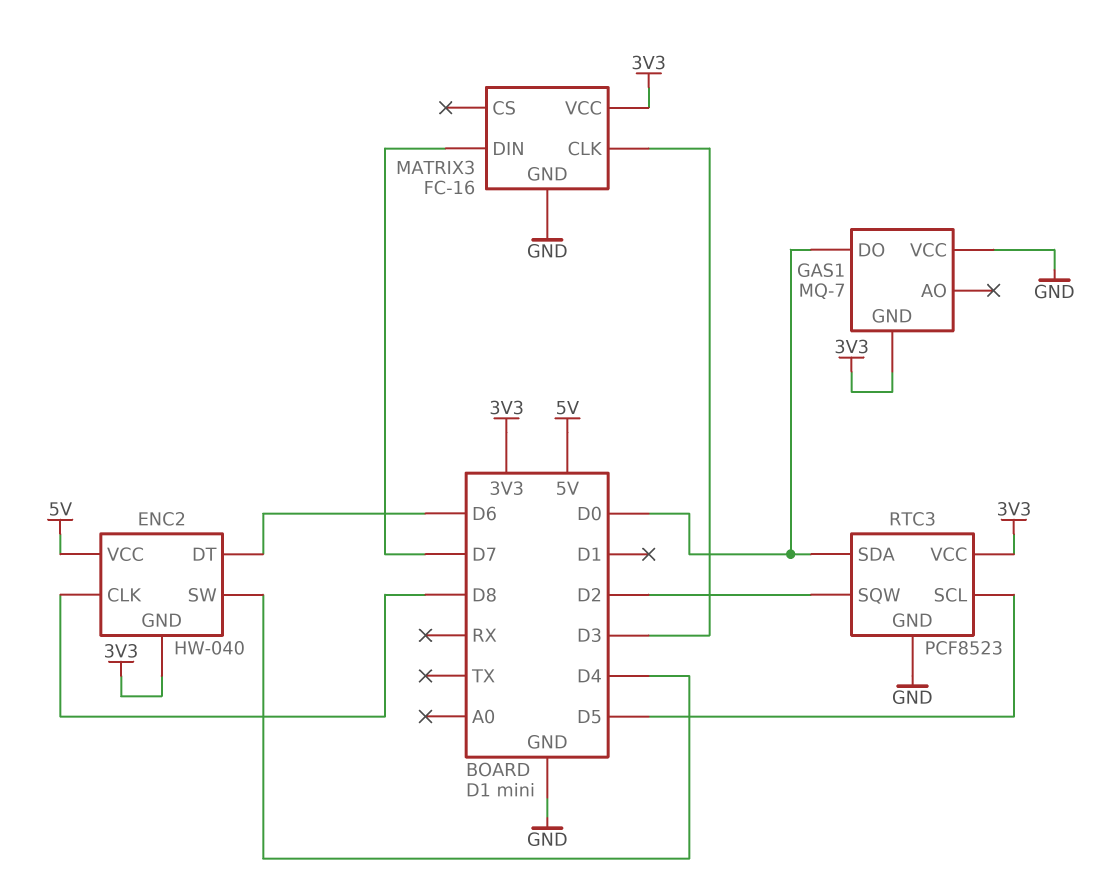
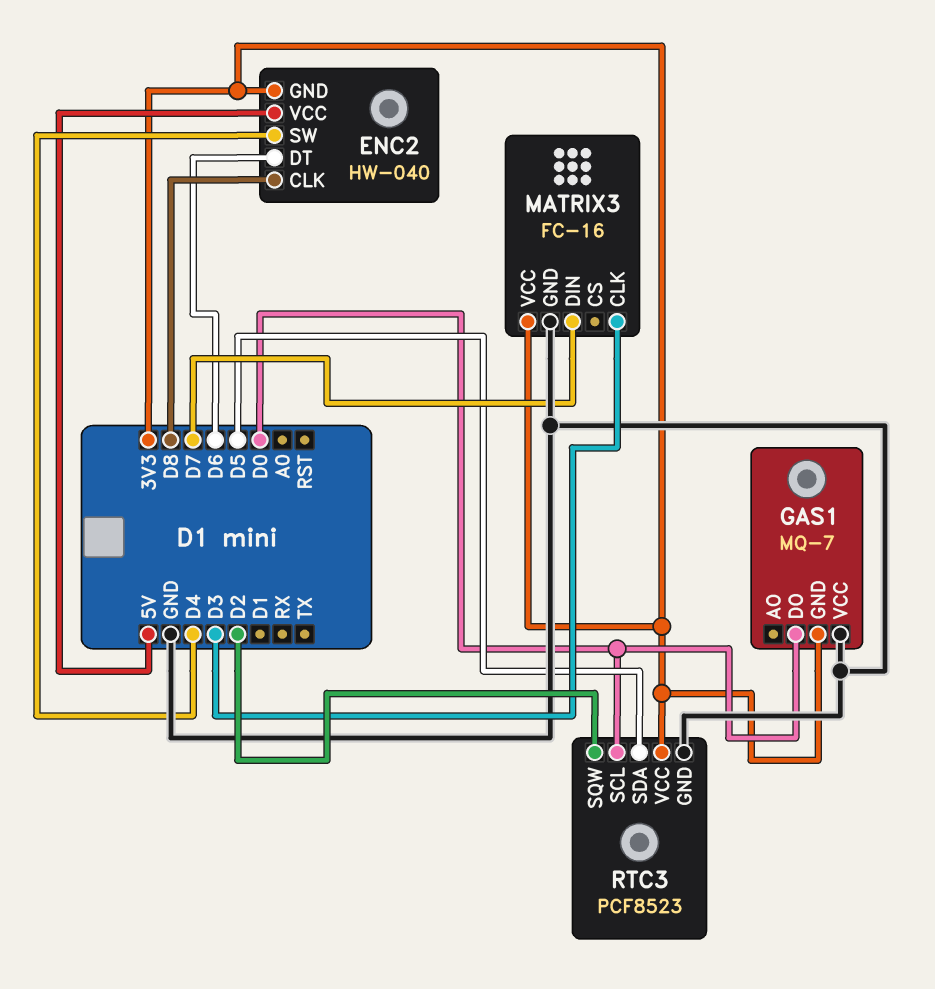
RTC3 pin SCL: D5 -> D0
RTC3 pin SDA: D0 -> D5

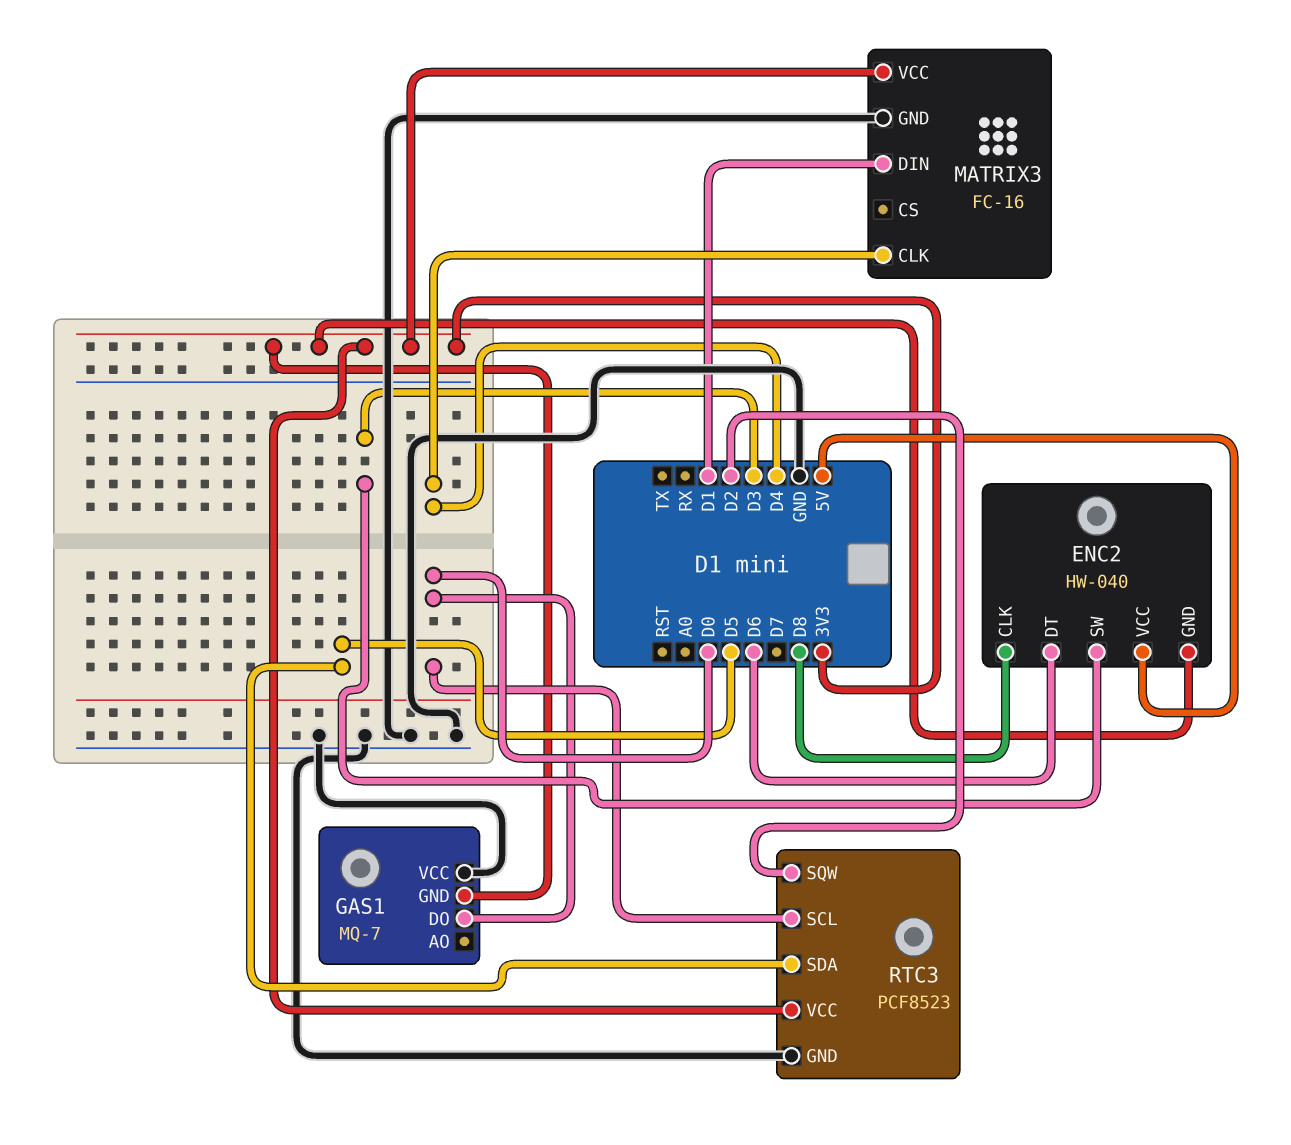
ENC2 pin SW: D4 -> D3
MATRIX3 pin CLK: D3 -> D4
MATRIX3 pin DIN: D7 -> D1

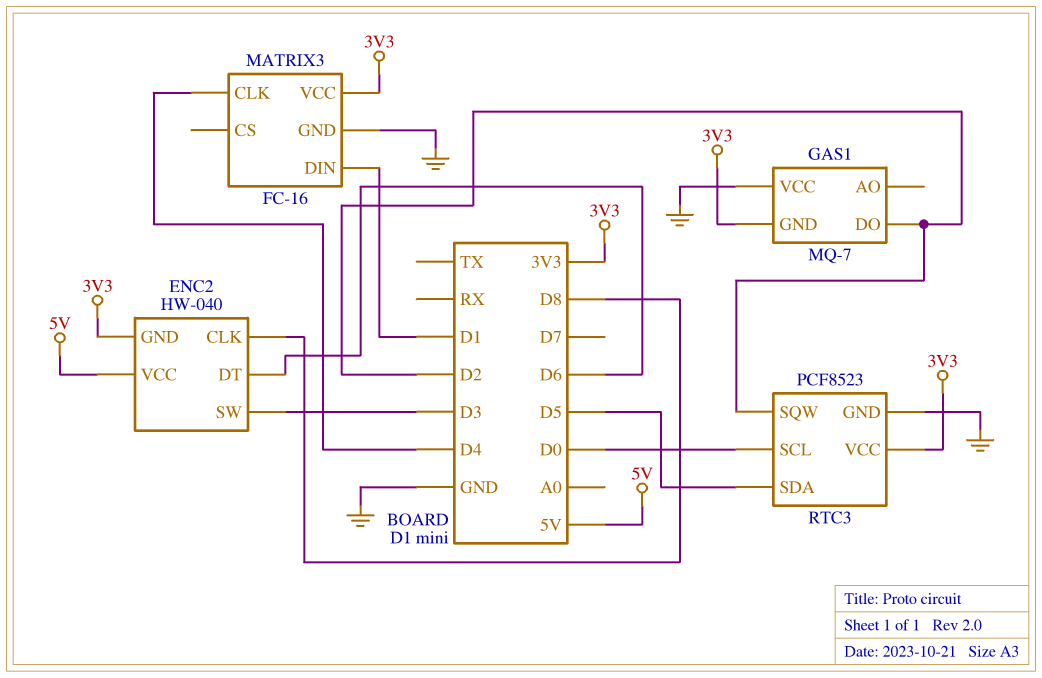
GAS1 pin DO: D0 -> D2

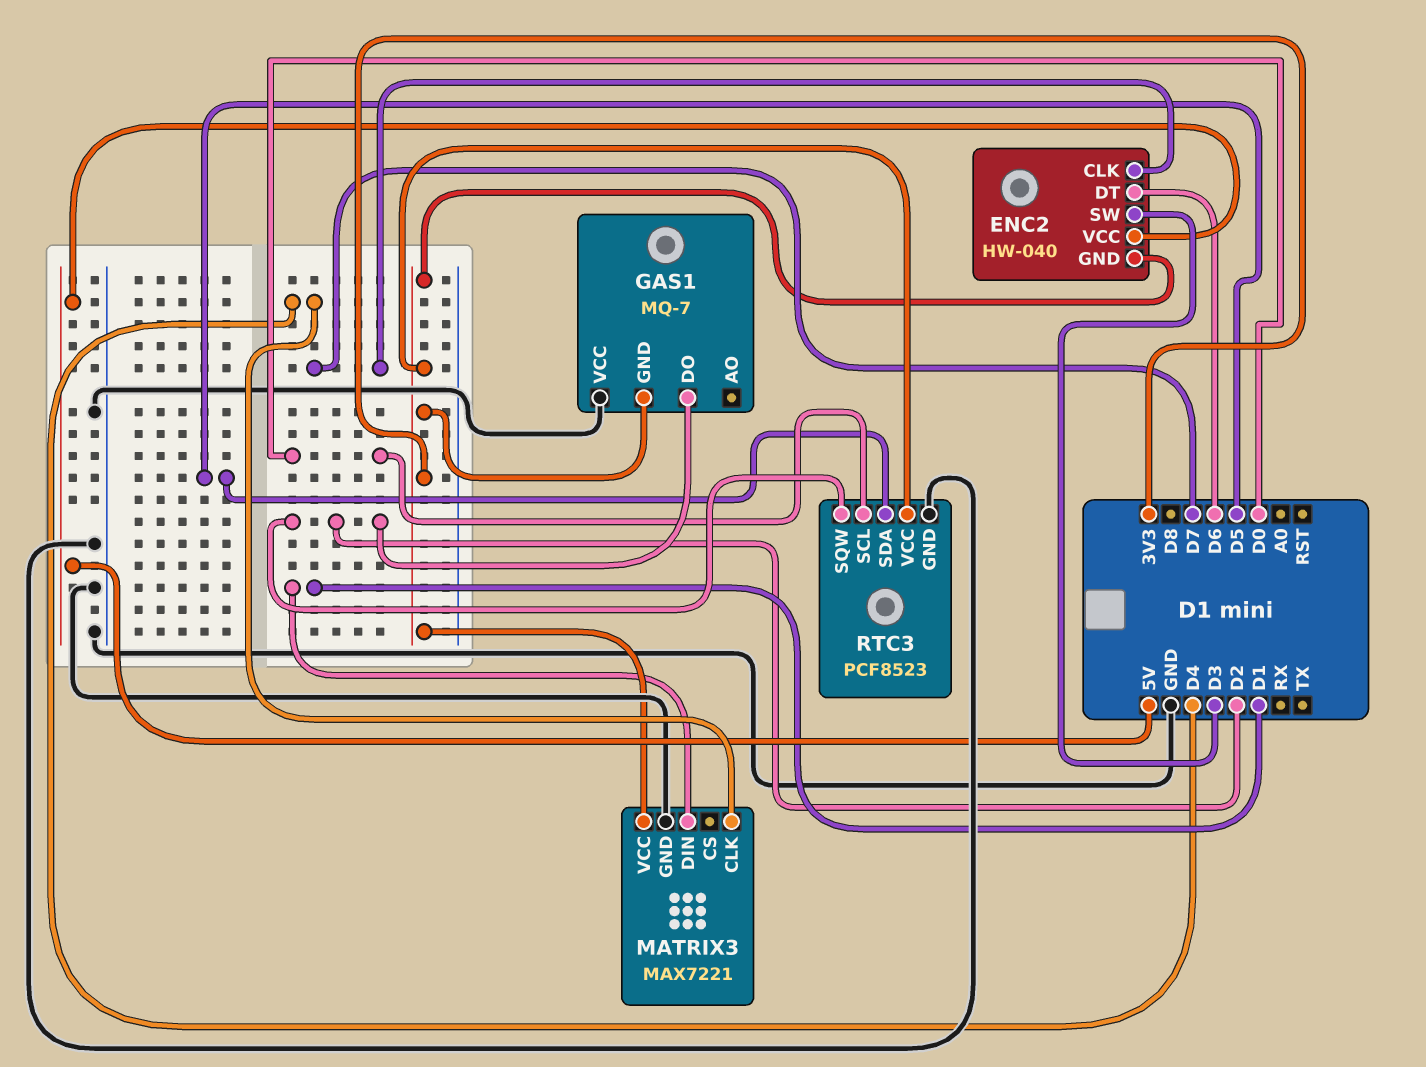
ENC2 pin CLK: D8 -> D7
MATRIX3: FC-16 -> MAX7221

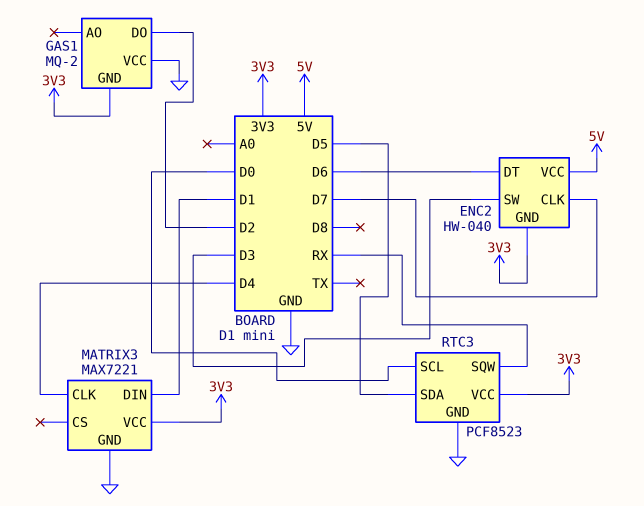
GAS1: MQ-7 -> MQ-2
RTC3 pin SQW: D2 -> RX

